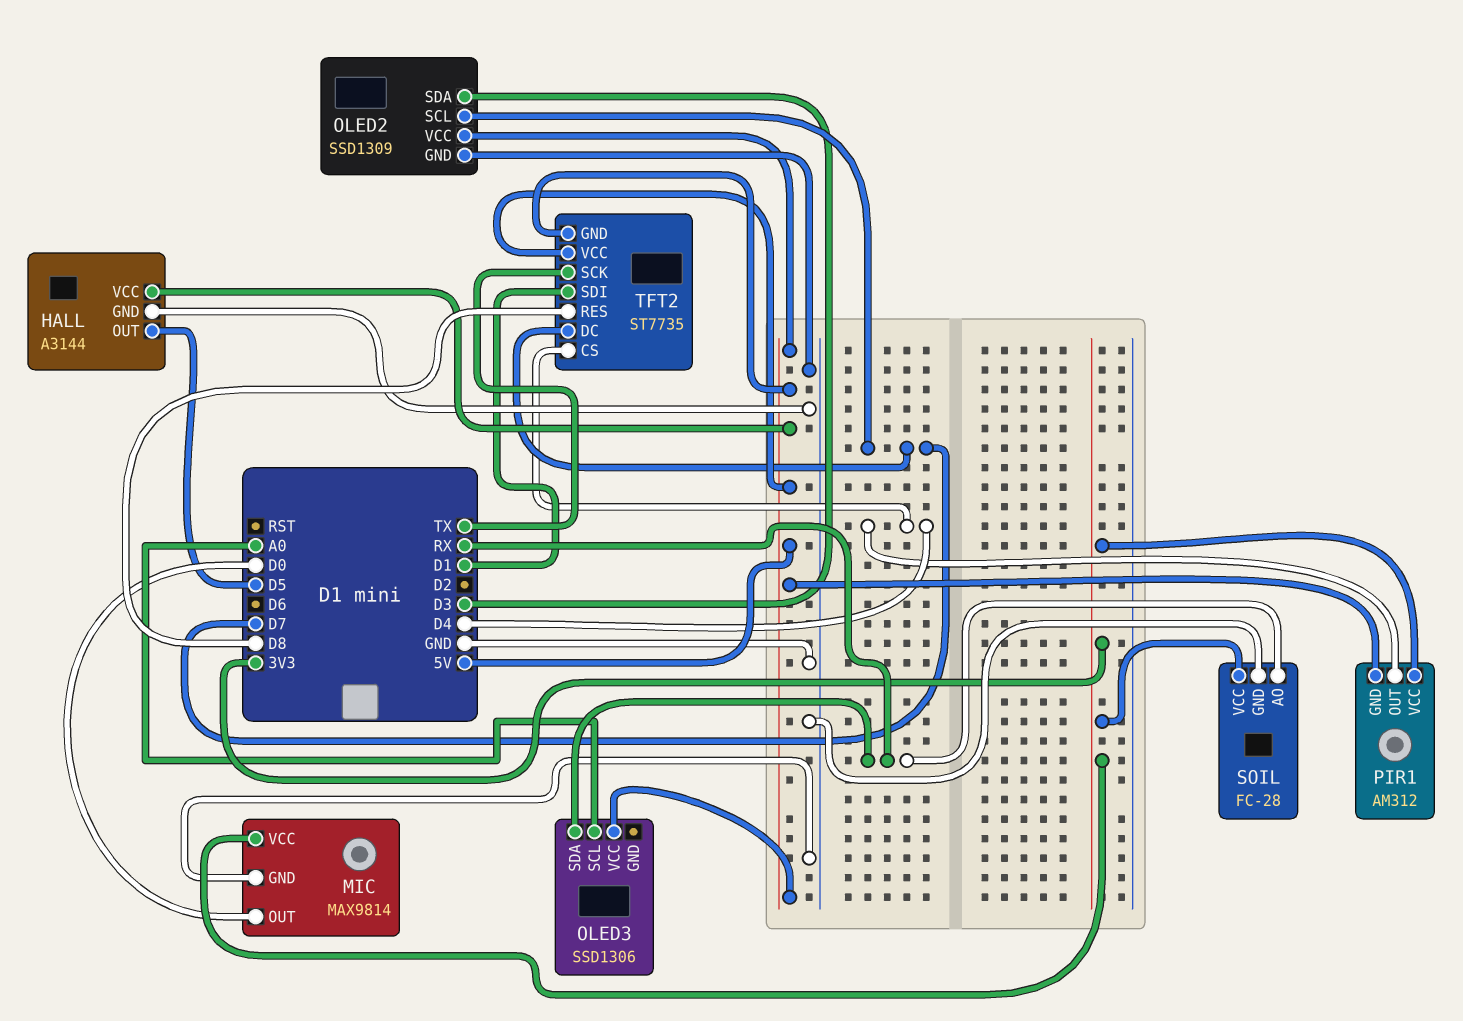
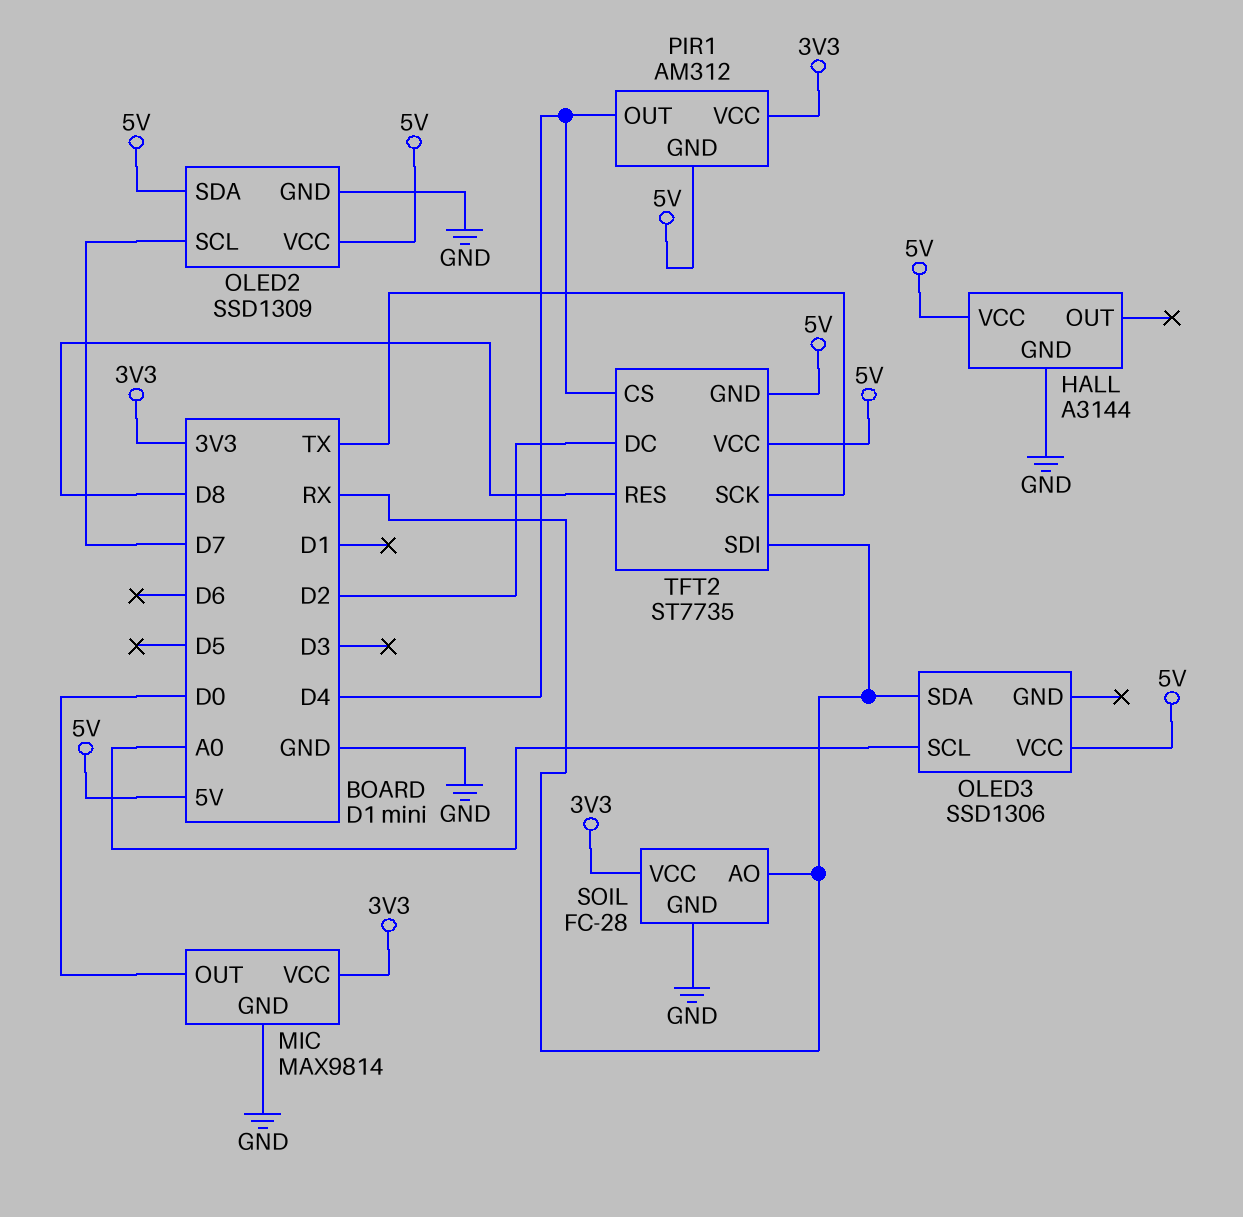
HALL pin OUT: D5 -> none
OLED2 pin SDA: D3 -> 5V
TFT2 pin DC: D7 -> D2
TFT2 pin SDI: D1 -> RX

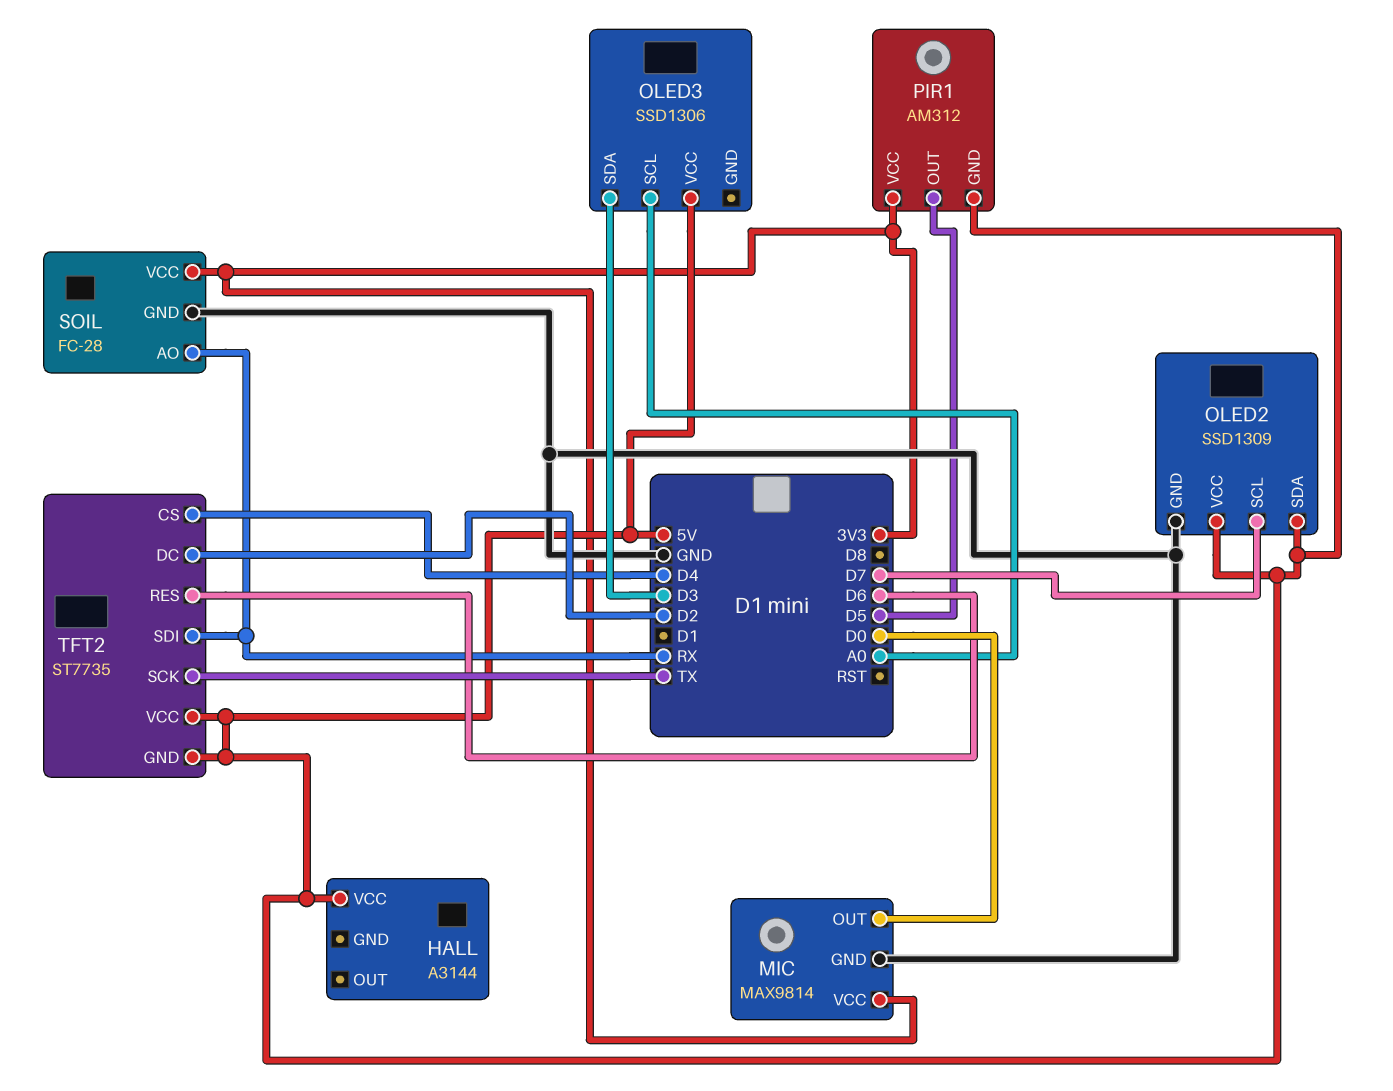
HALL pin GND: GND -> none
OLED3 pin SDA: RX -> D3
PIR1 pin OUT: D4 -> D5
TFT2 pin RES: D8 -> D6

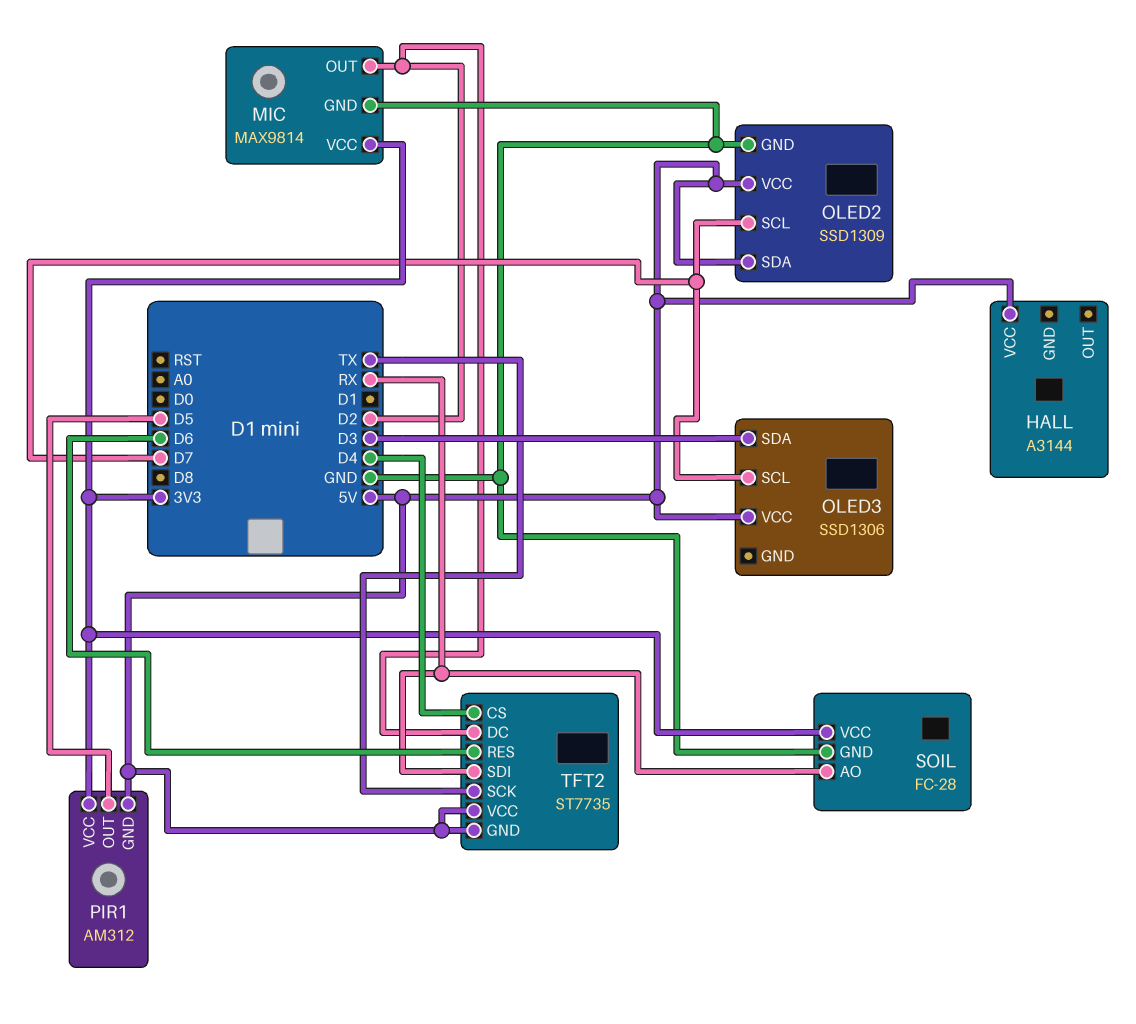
MIC pin OUT: D0 -> D2
OLED3 pin SCL: A0 -> D7

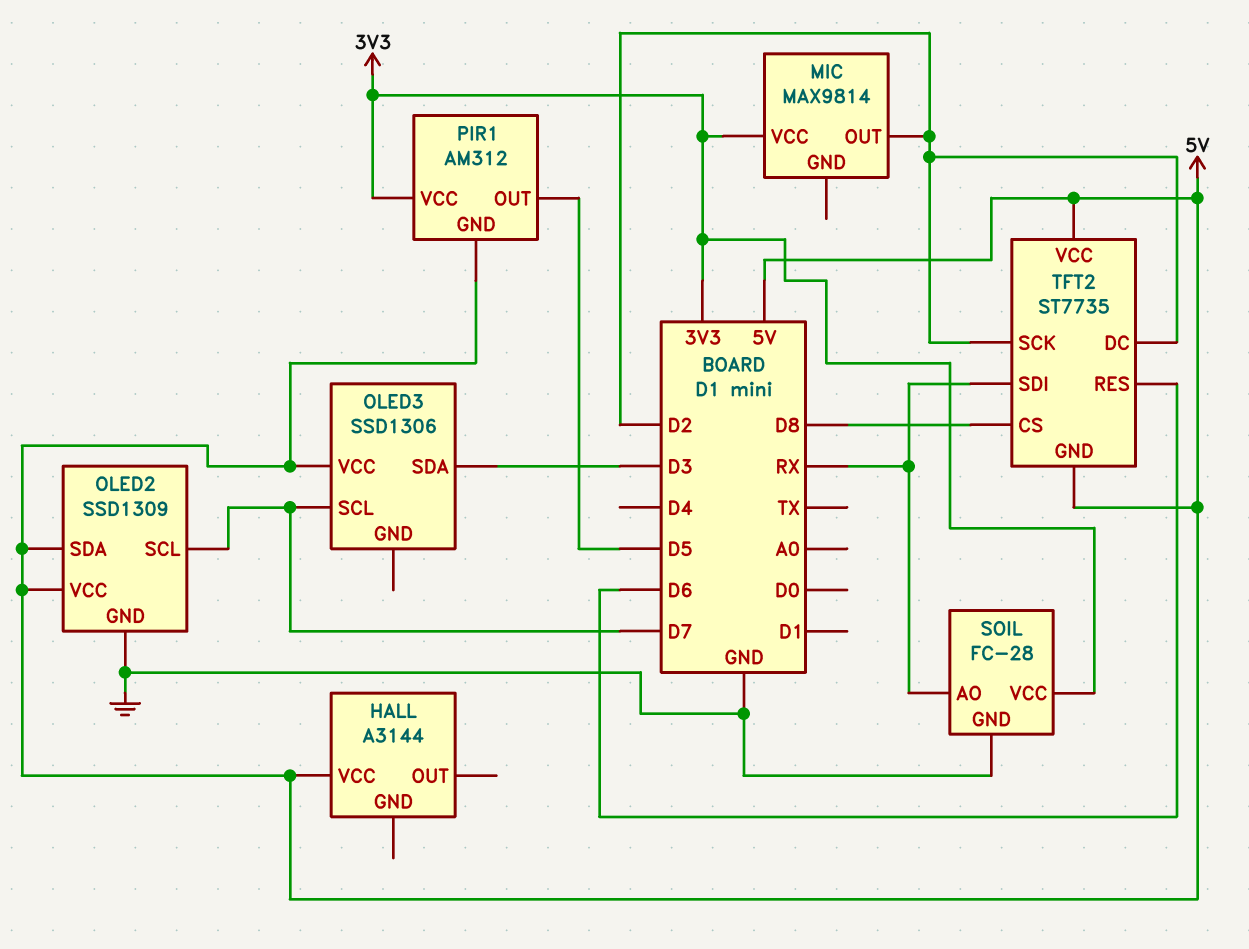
MIC pin GND: GND -> none
TFT2 pin CS: D4 -> D8
TFT2 pin SCK: TX -> D2

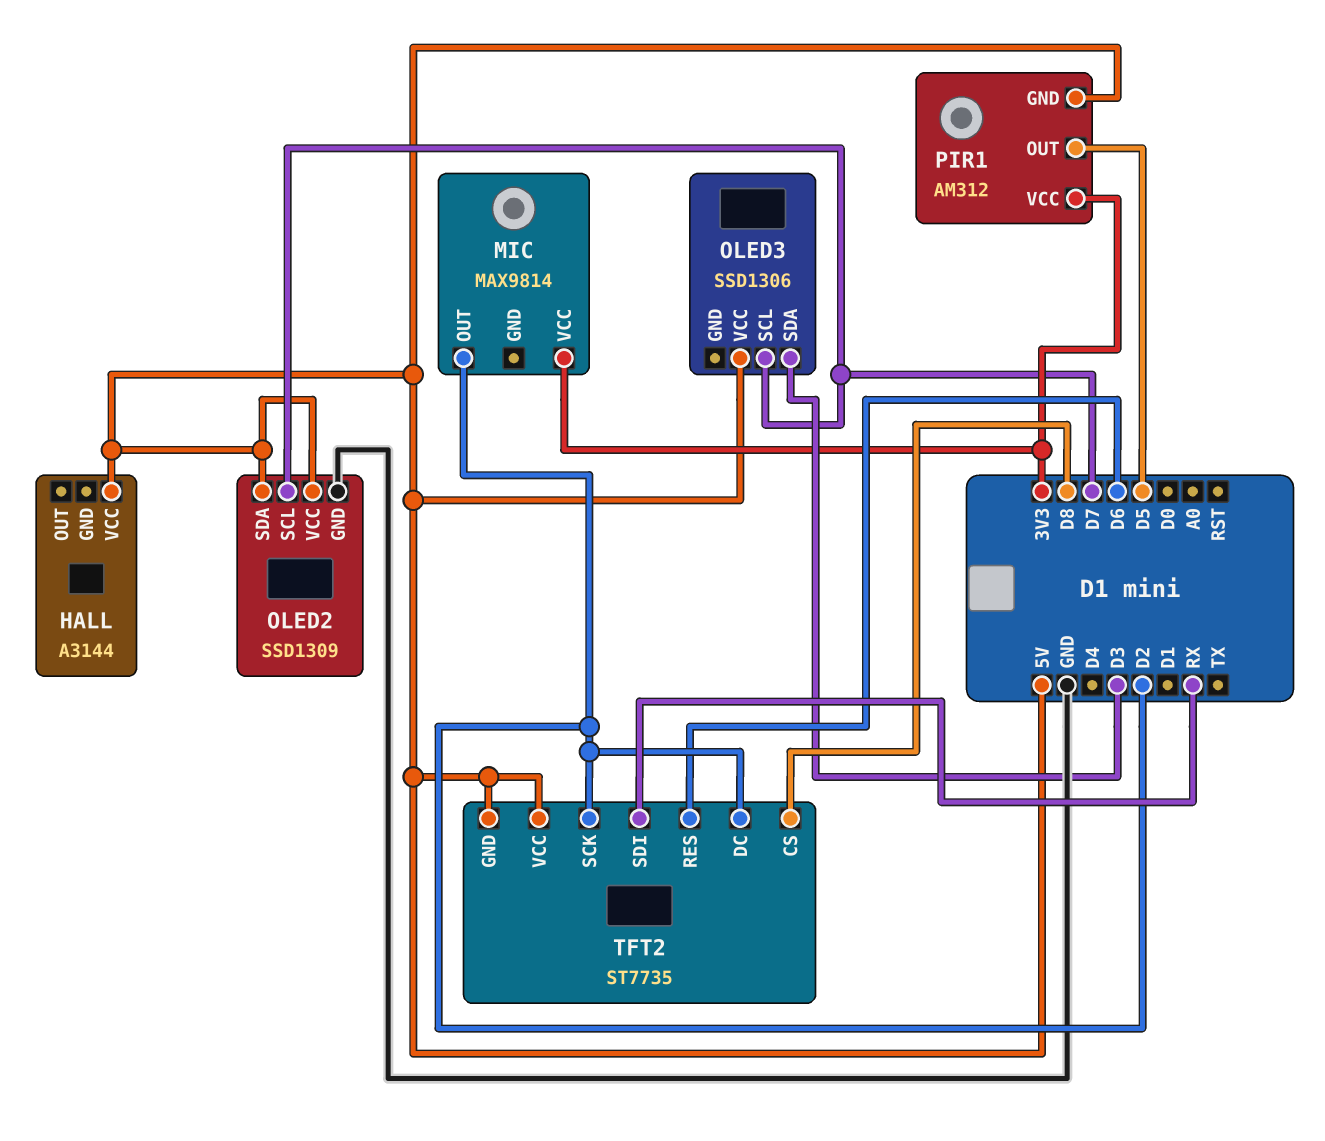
SOIL: FC-28 -> none
SOIL pin AO: RX -> none
SOIL pin GND: GND -> none
SOIL pin VCC: 3V3 -> none

